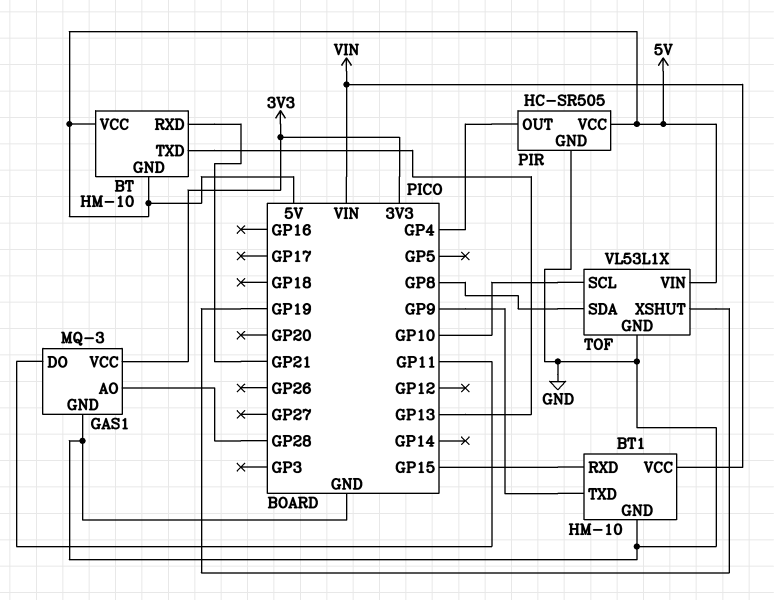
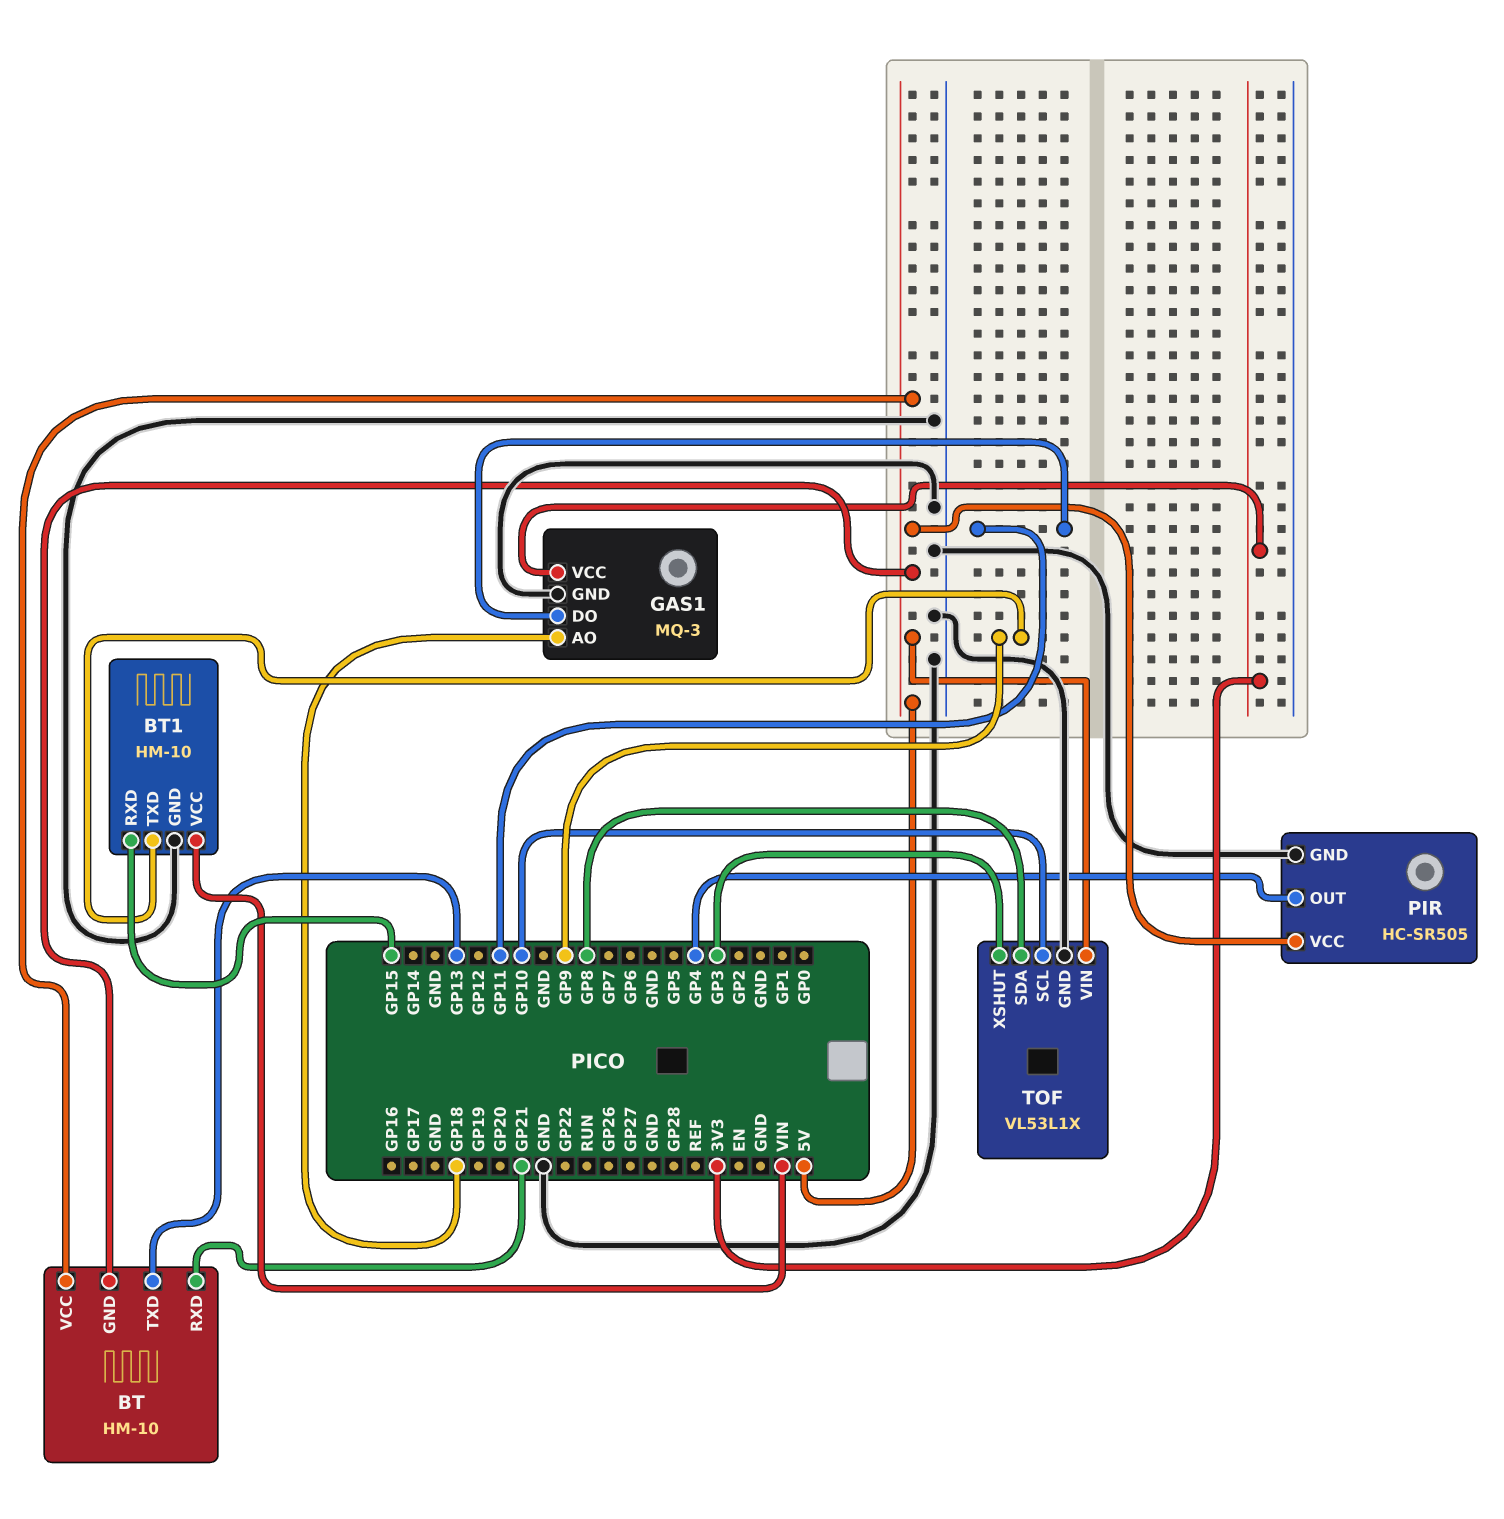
GAS1 pin AO: GP28 -> GP18
TOF pin XSHUT: GP19 -> GP3

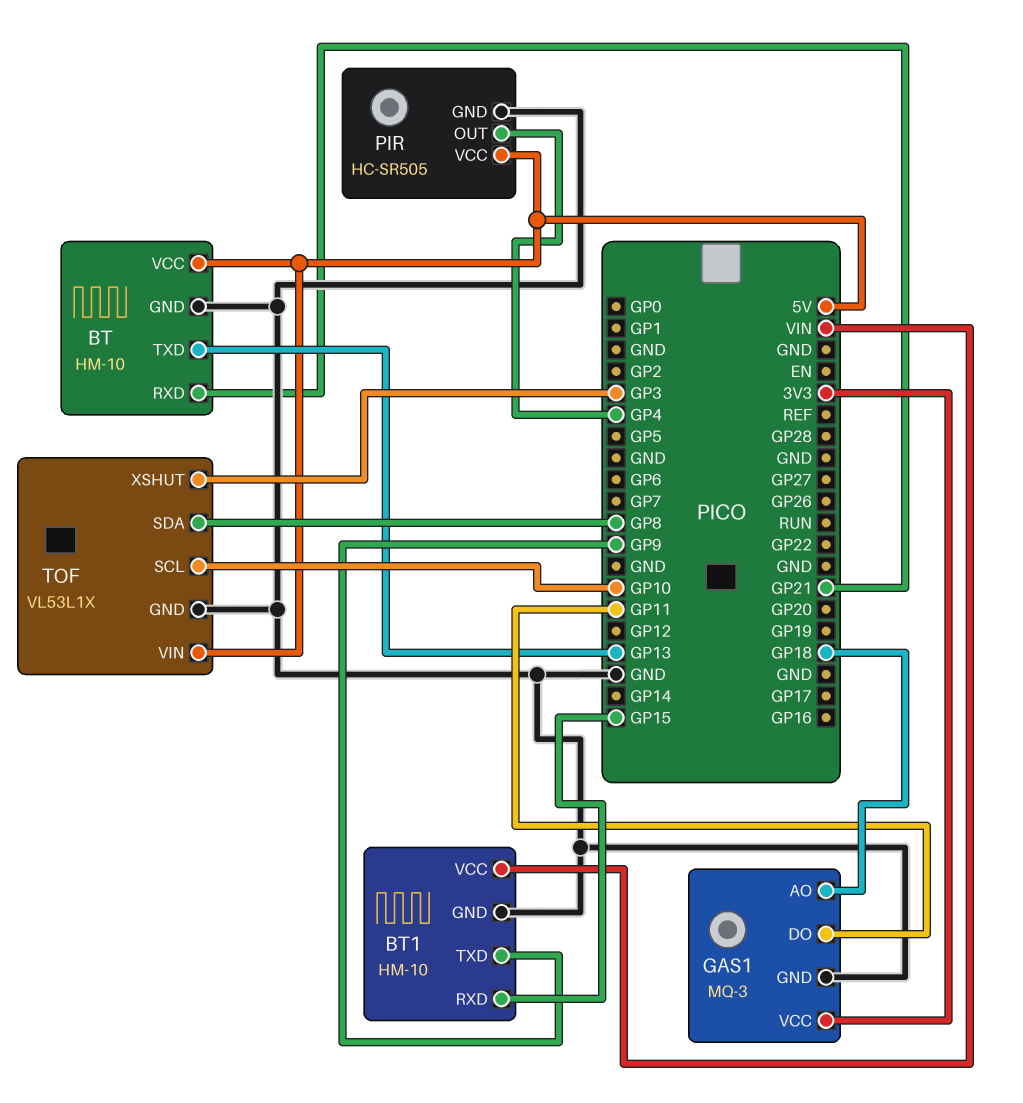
BT pin GND: 5V -> GND

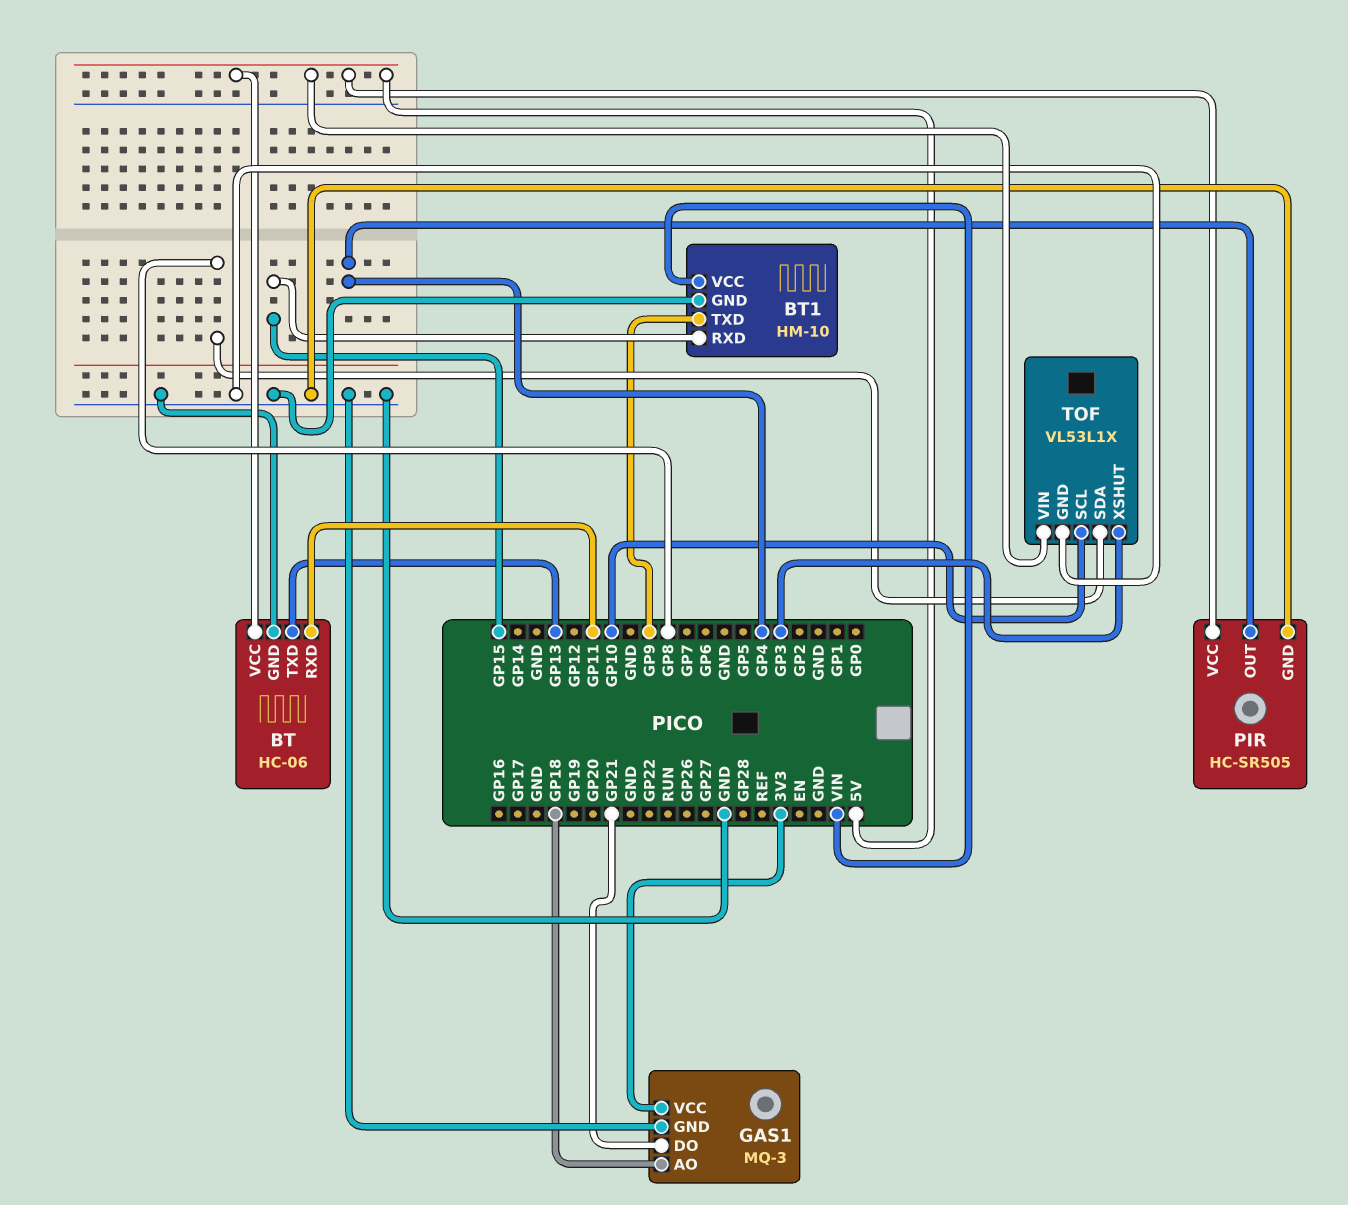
BT: HM-10 -> HC-06
BT pin RXD: GP21 -> GP11
GAS1 pin DO: GP11 -> GP21

